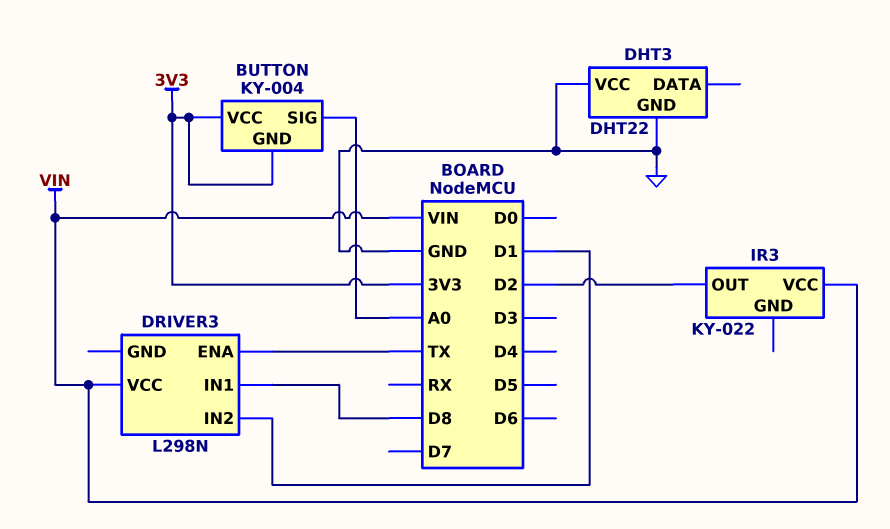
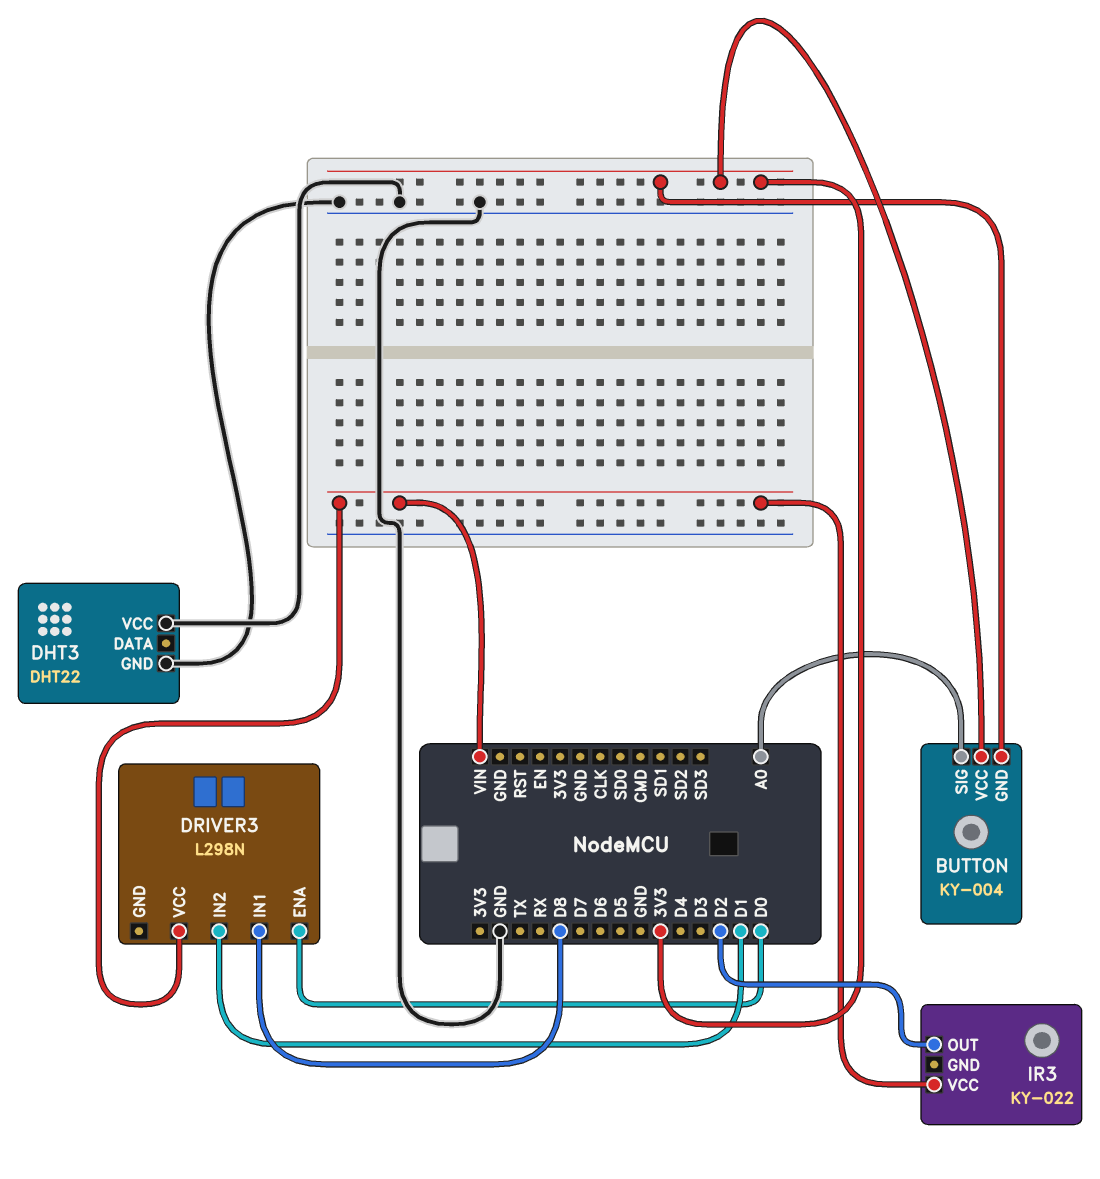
DRIVER3 pin ENA: TX -> D0

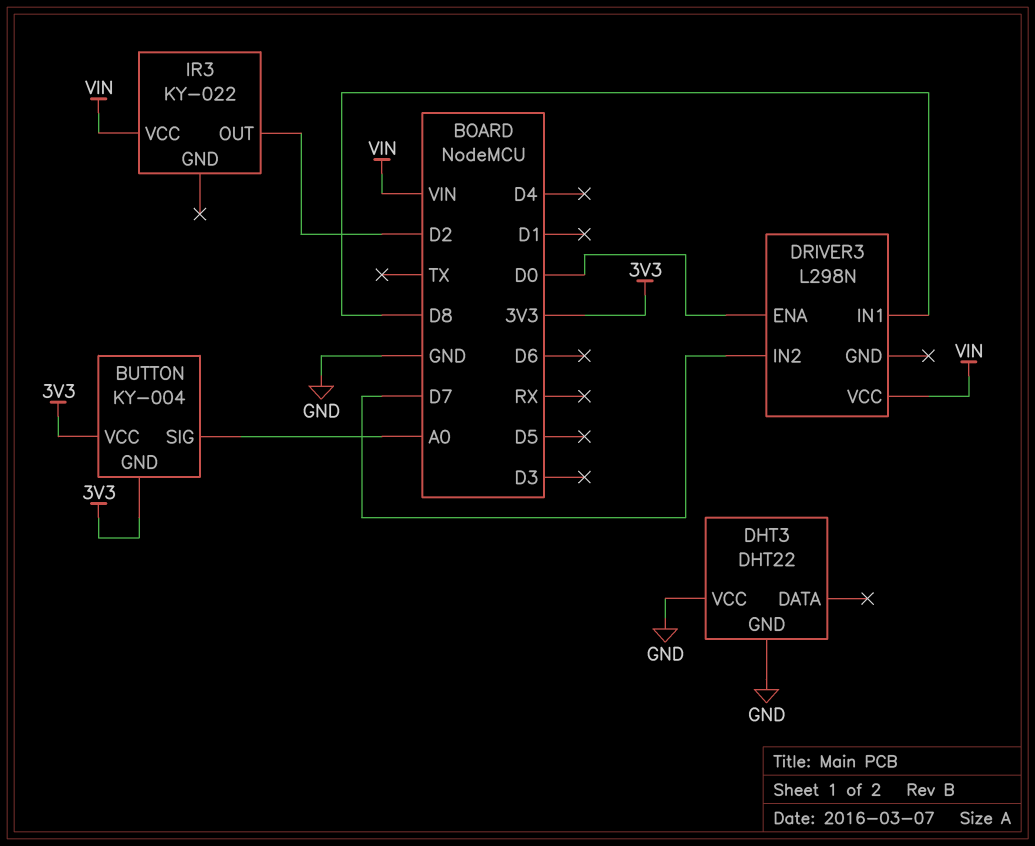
DRIVER3 pin IN2: D1 -> D7

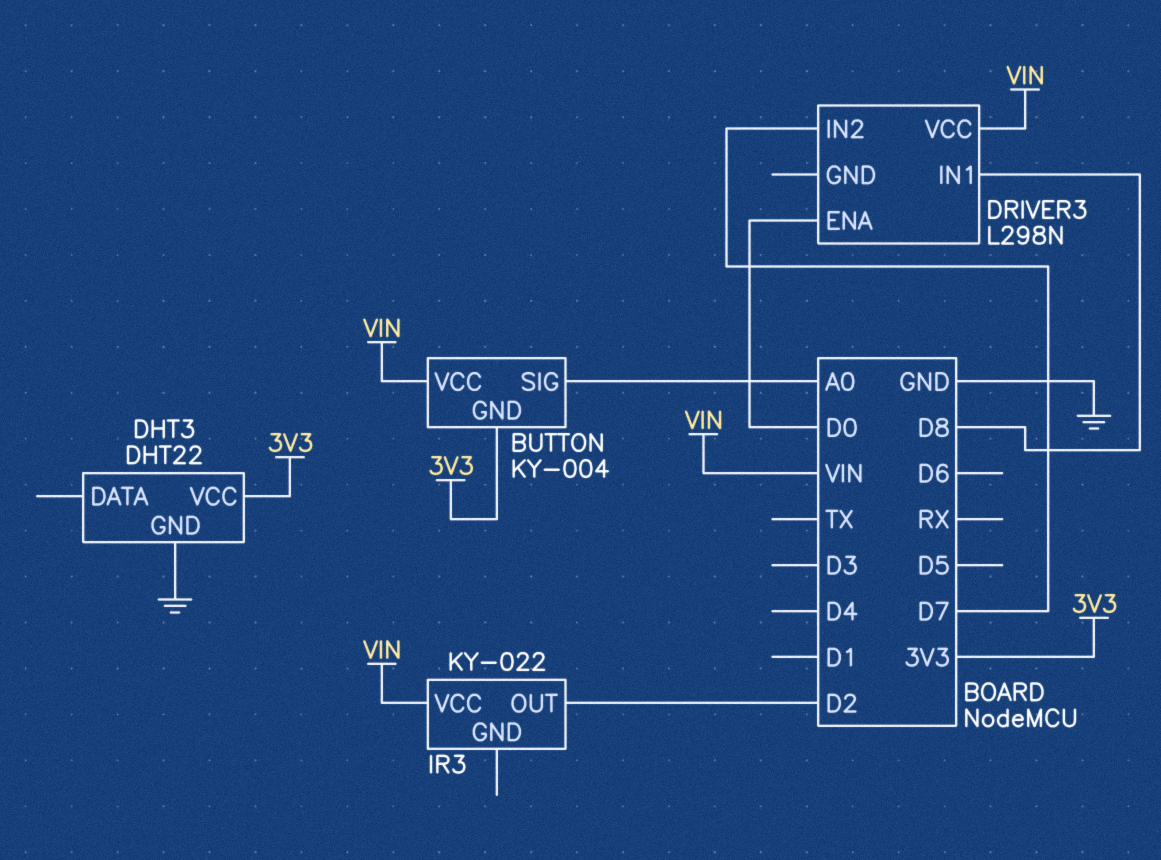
BUTTON pin VCC: 3V3 -> VIN
DHT3 pin VCC: GND -> 3V3

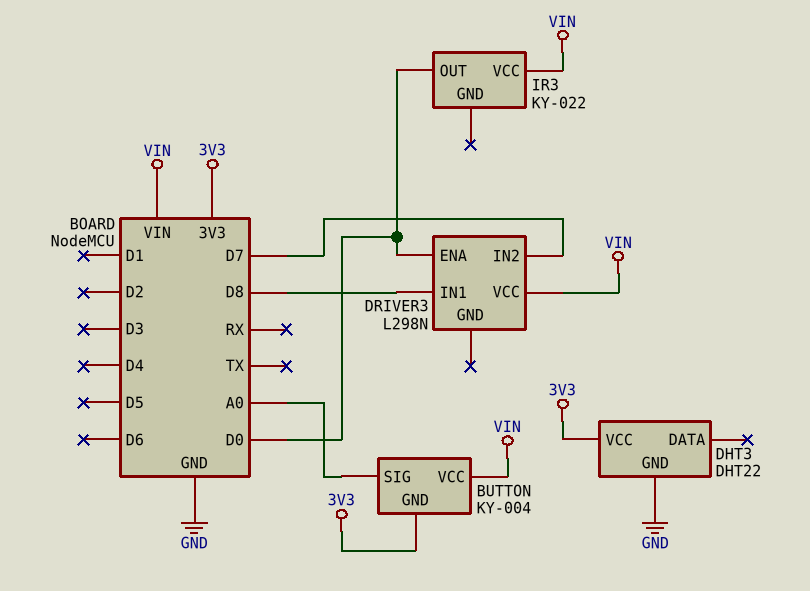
IR3 pin OUT: D2 -> D0

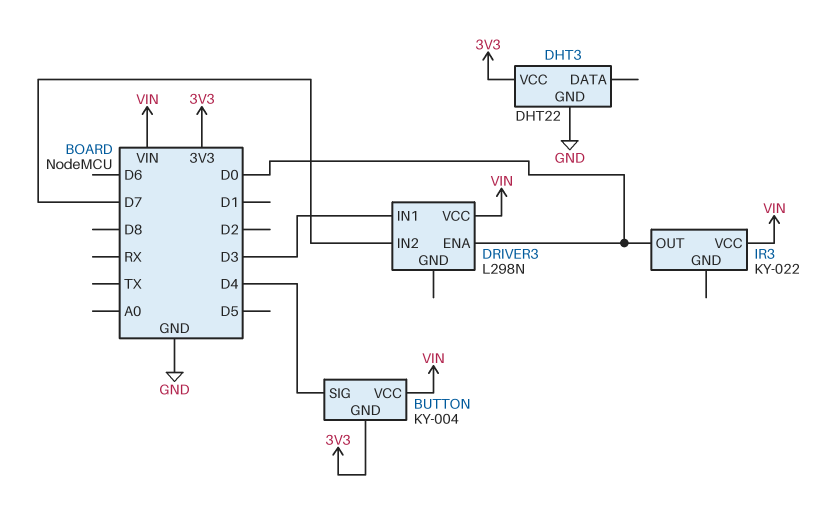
BUTTON pin SIG: A0 -> D4
DRIVER3 pin IN1: D8 -> D3

